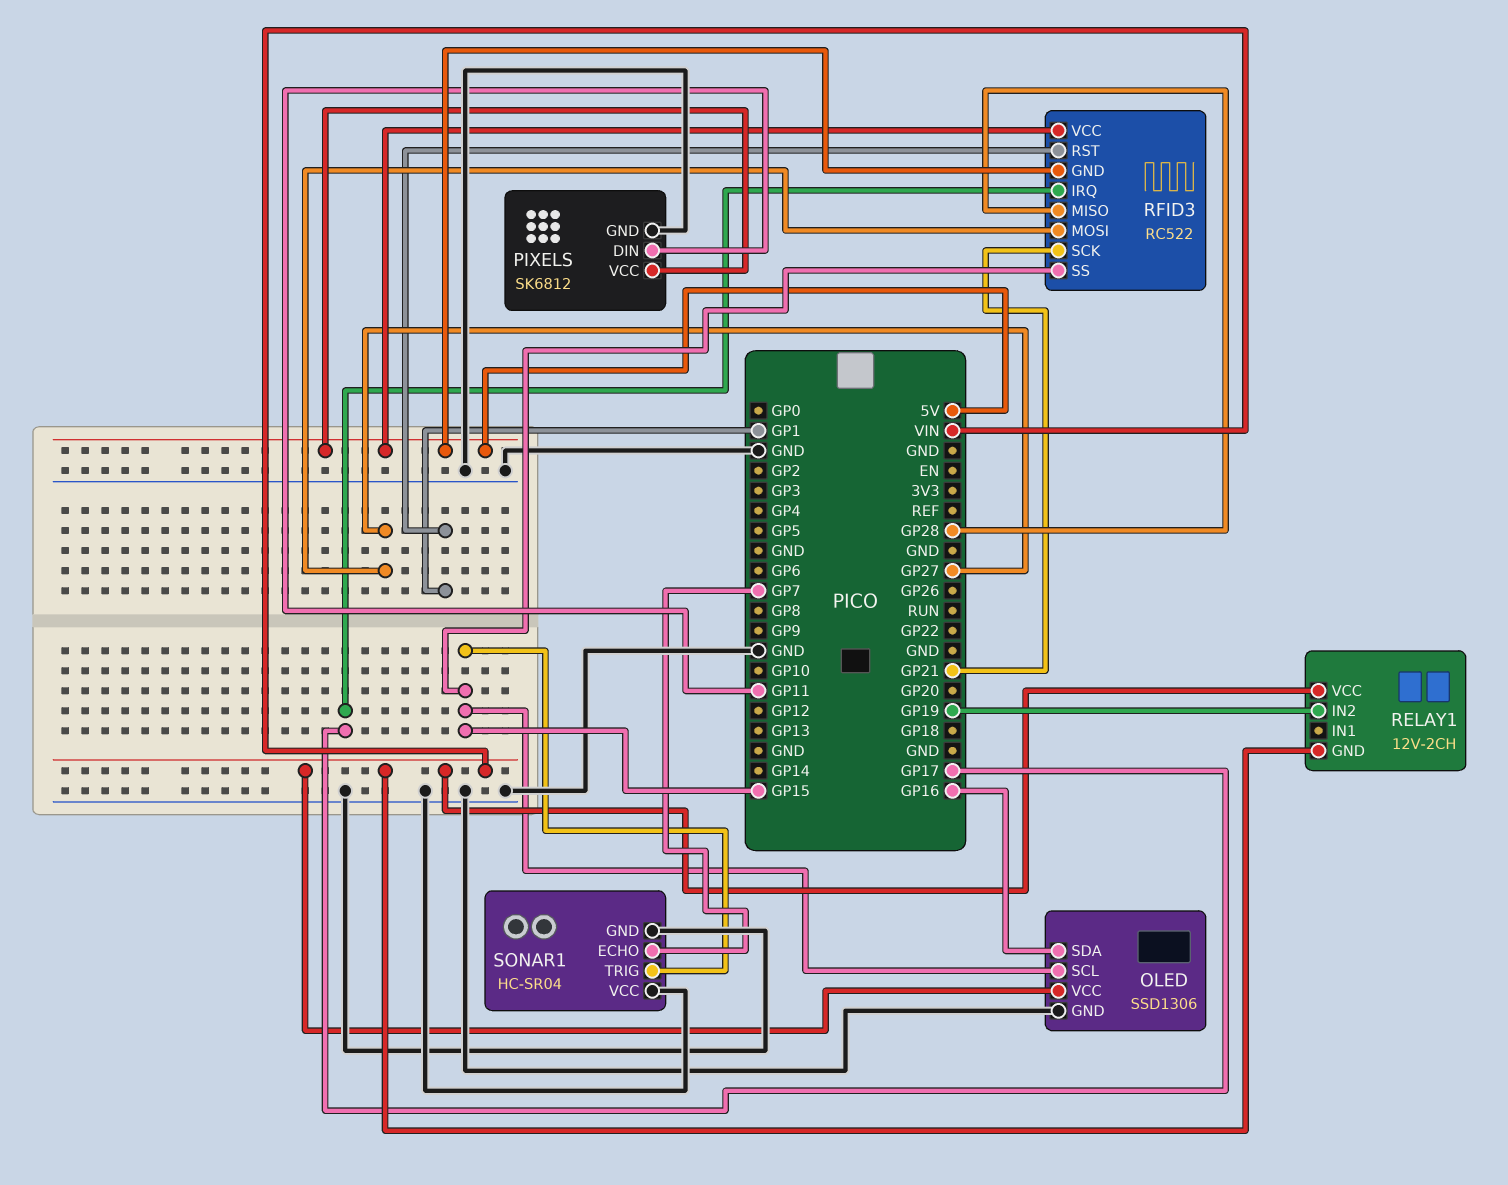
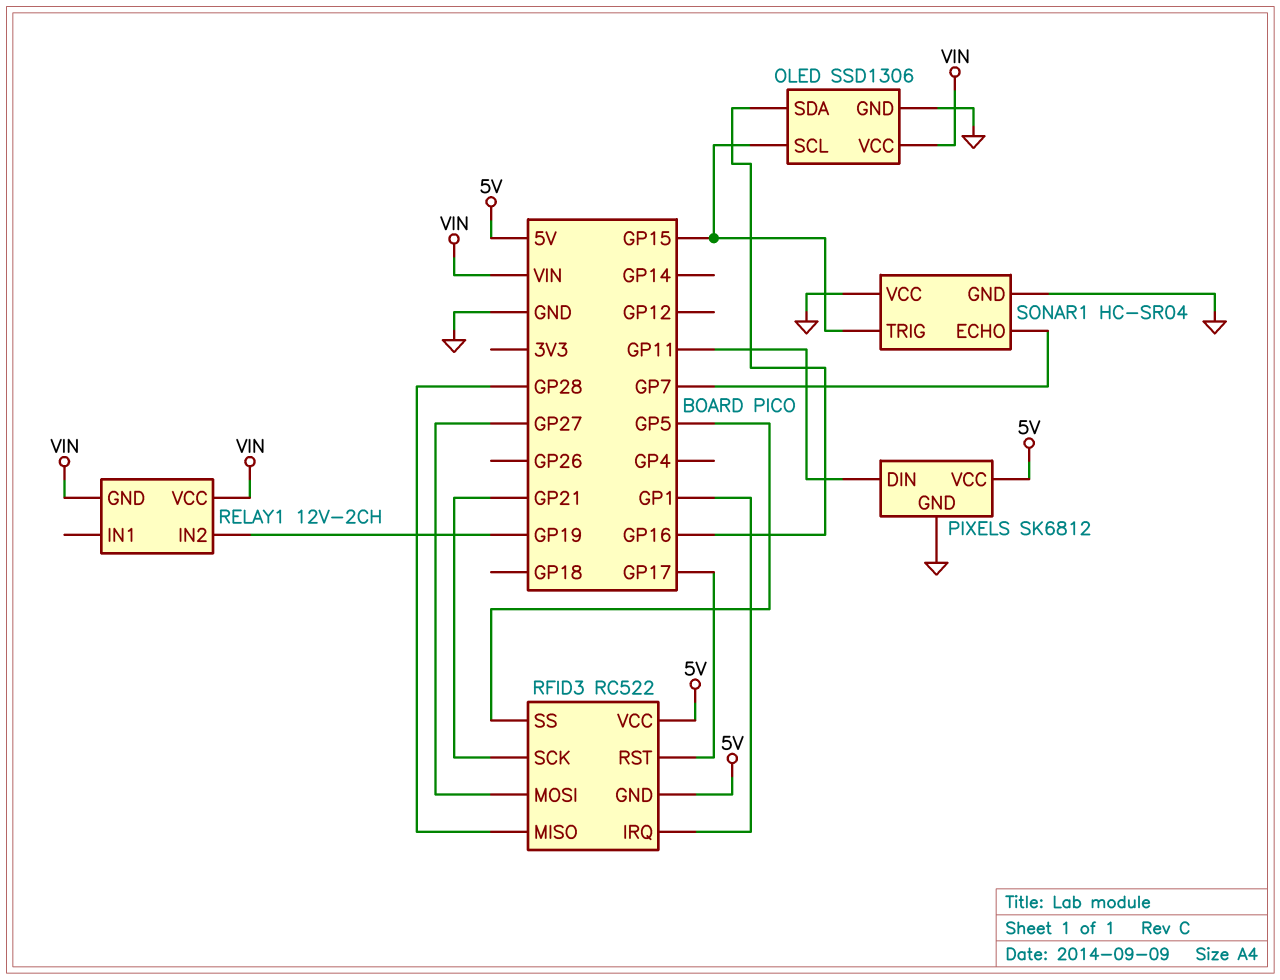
RFID3 pin IRQ: GP17 -> GP1
RFID3 pin RST: GP1 -> GP17
RFID3 pin SS: GP15 -> GP5

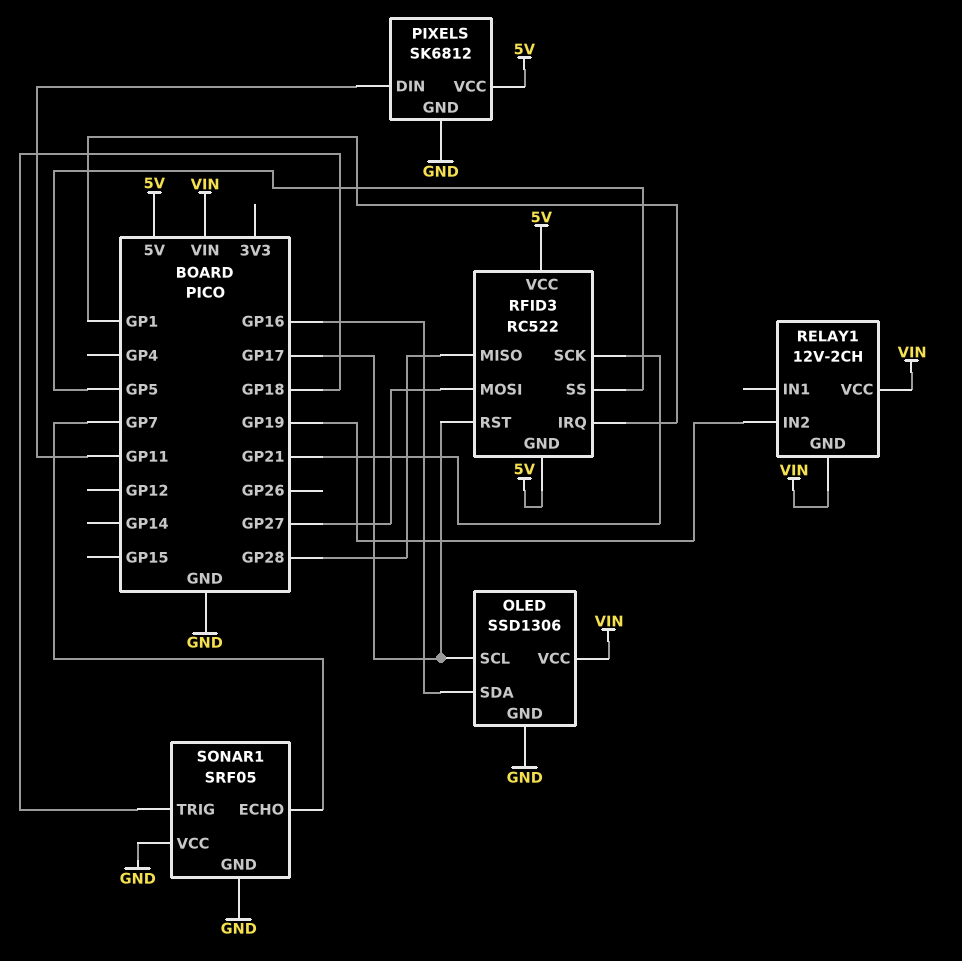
OLED pin SCL: GP15 -> GP17
SONAR1: HC-SR04 -> SRF05
SONAR1 pin TRIG: GP15 -> GP18

